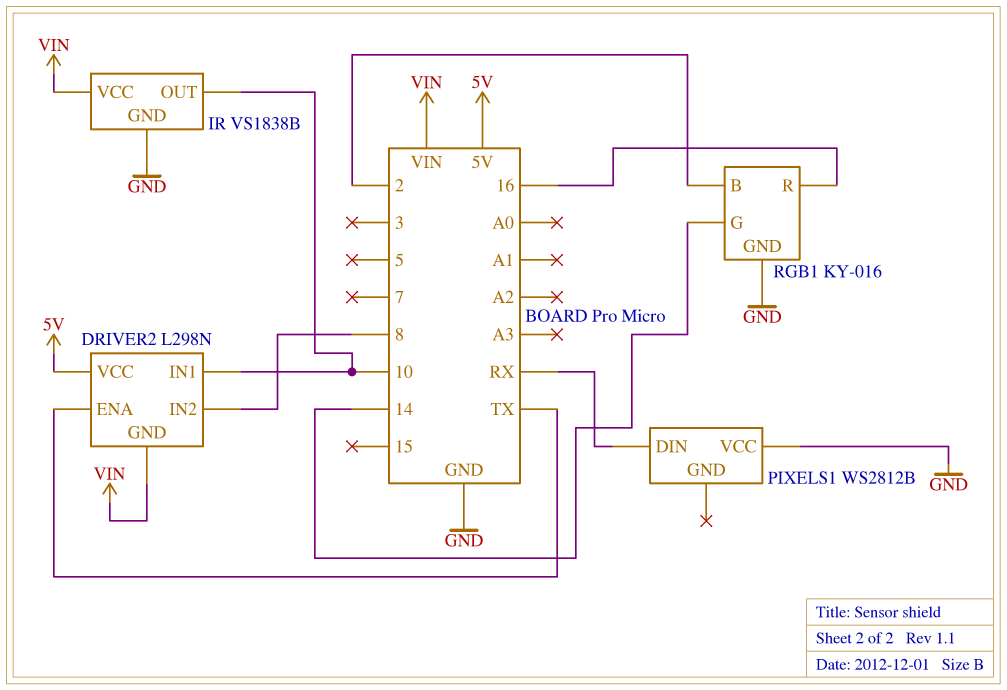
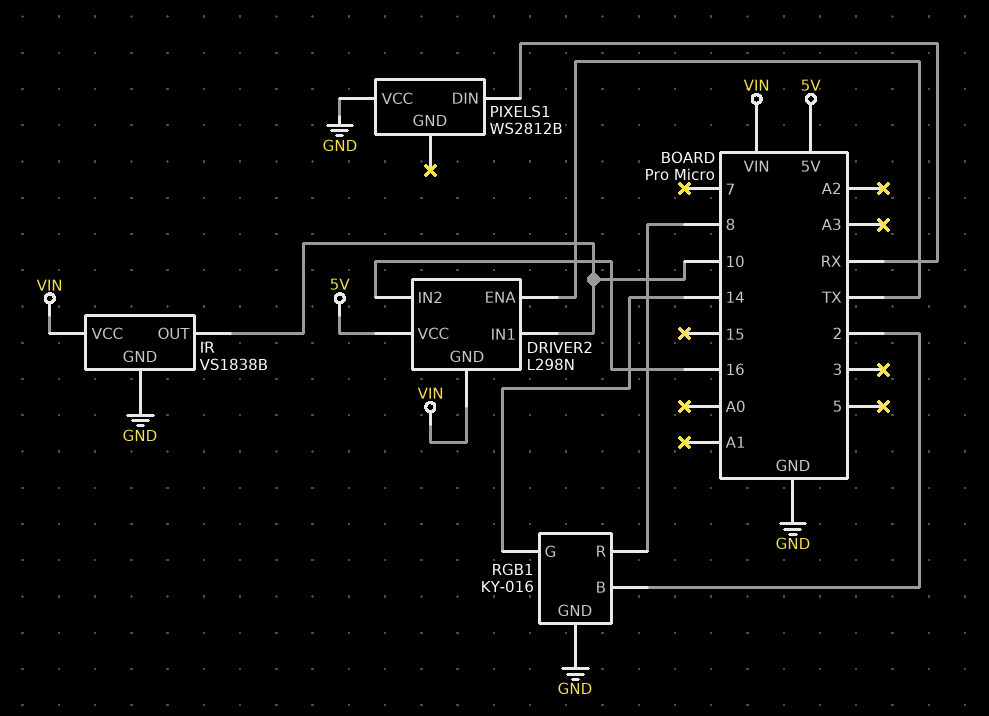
DRIVER2 pin IN2: 8 -> 16
RGB1 pin R: 16 -> 8

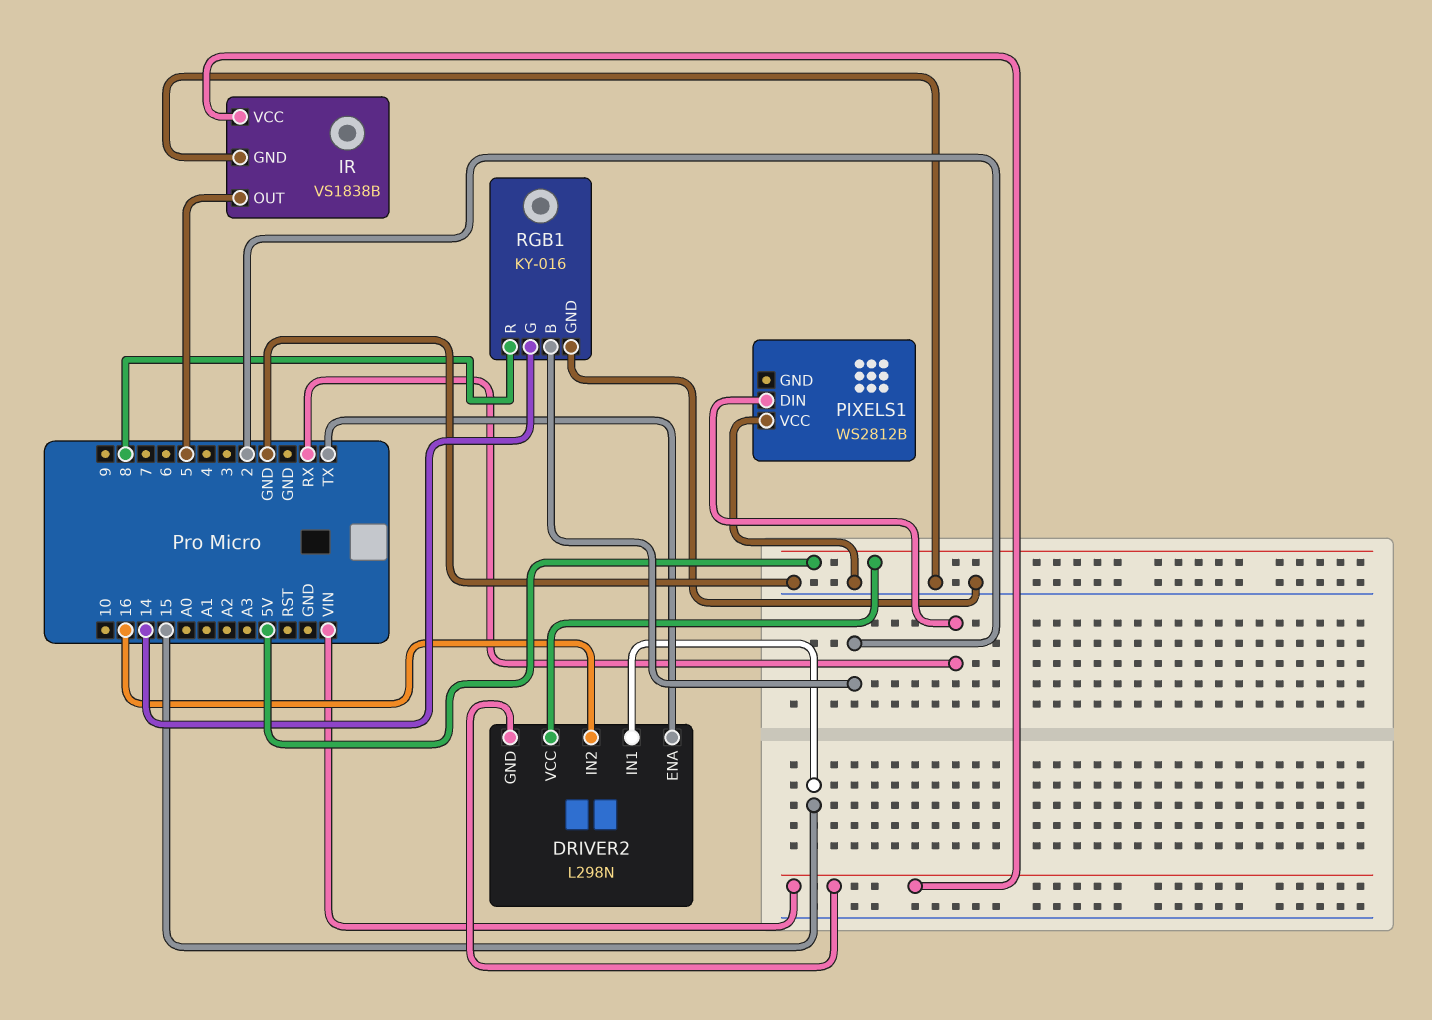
DRIVER2 pin IN1: 10 -> 15
IR pin OUT: 10 -> 5

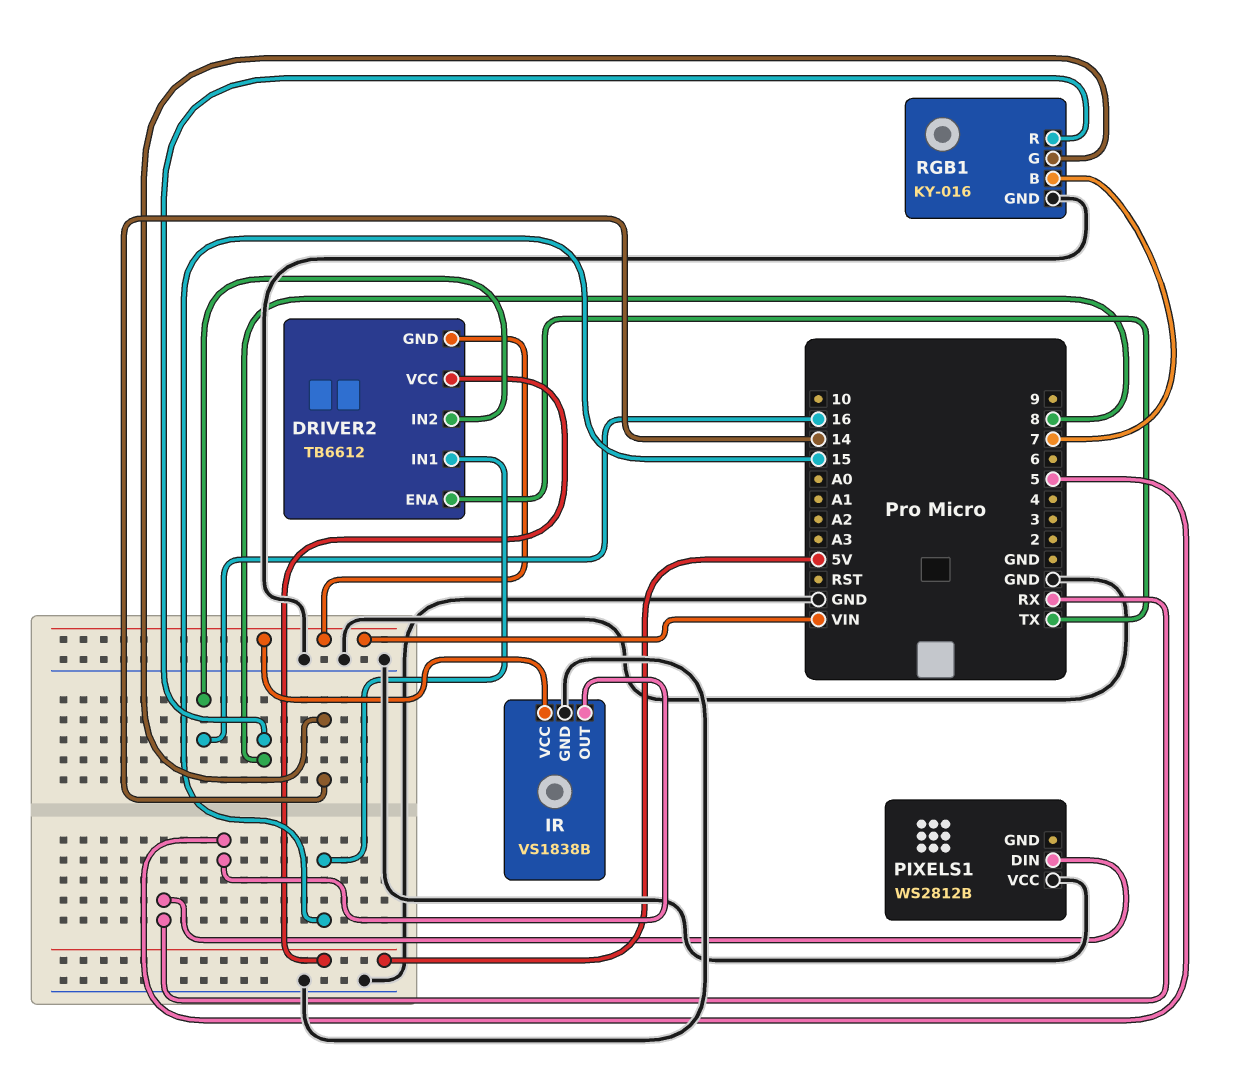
DRIVER2: L298N -> TB6612
RGB1 pin B: 2 -> 7

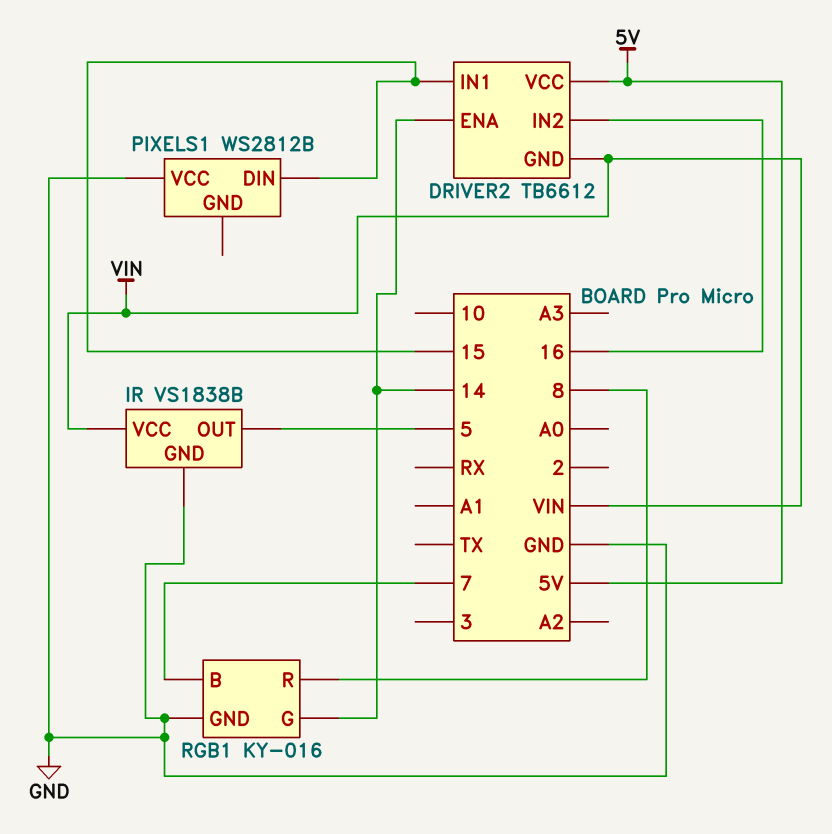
DRIVER2 pin ENA: TX -> 14
PIXELS1 pin DIN: RX -> 15

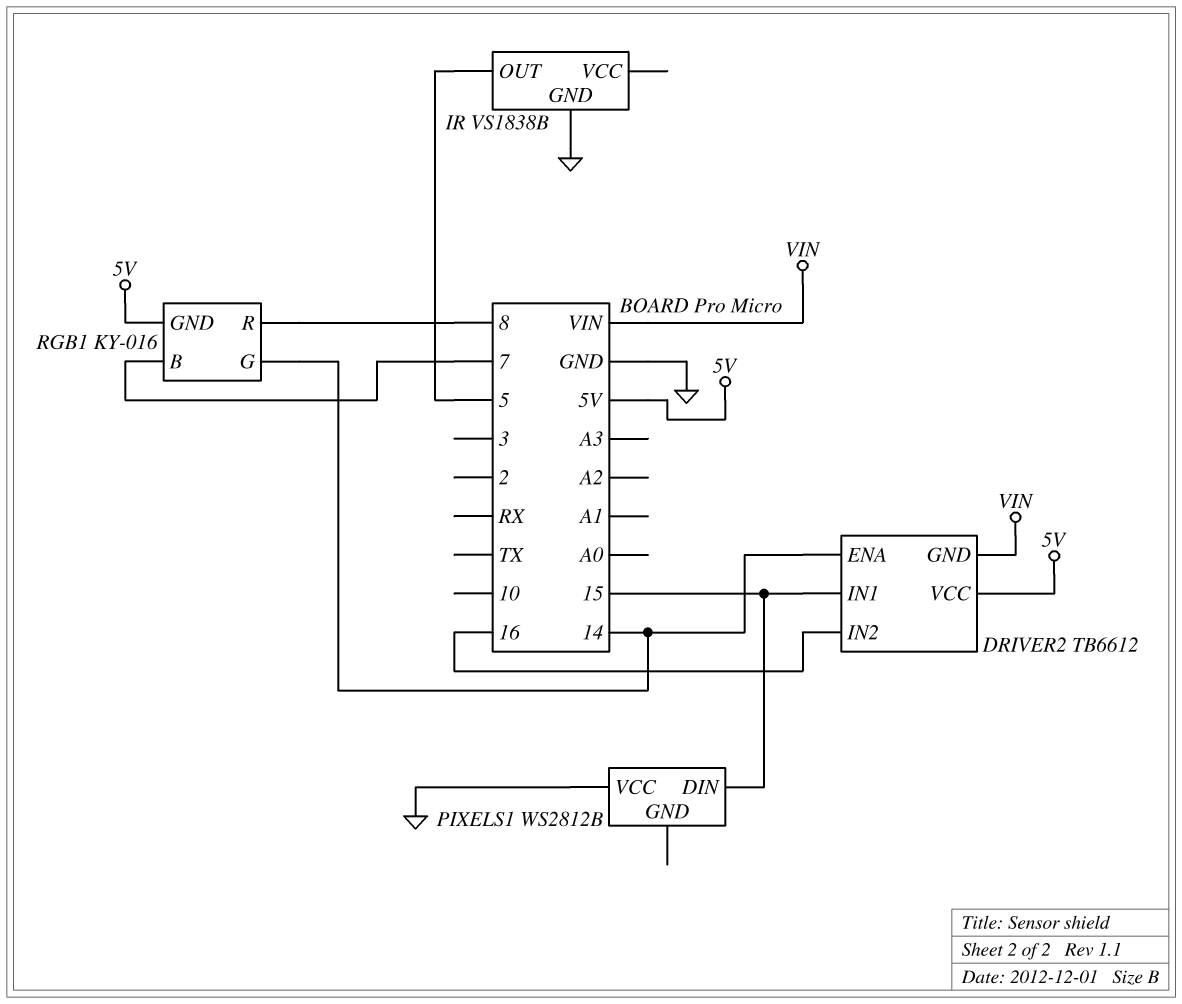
IR pin VCC: VIN -> none
RGB1 pin GND: GND -> 5V

